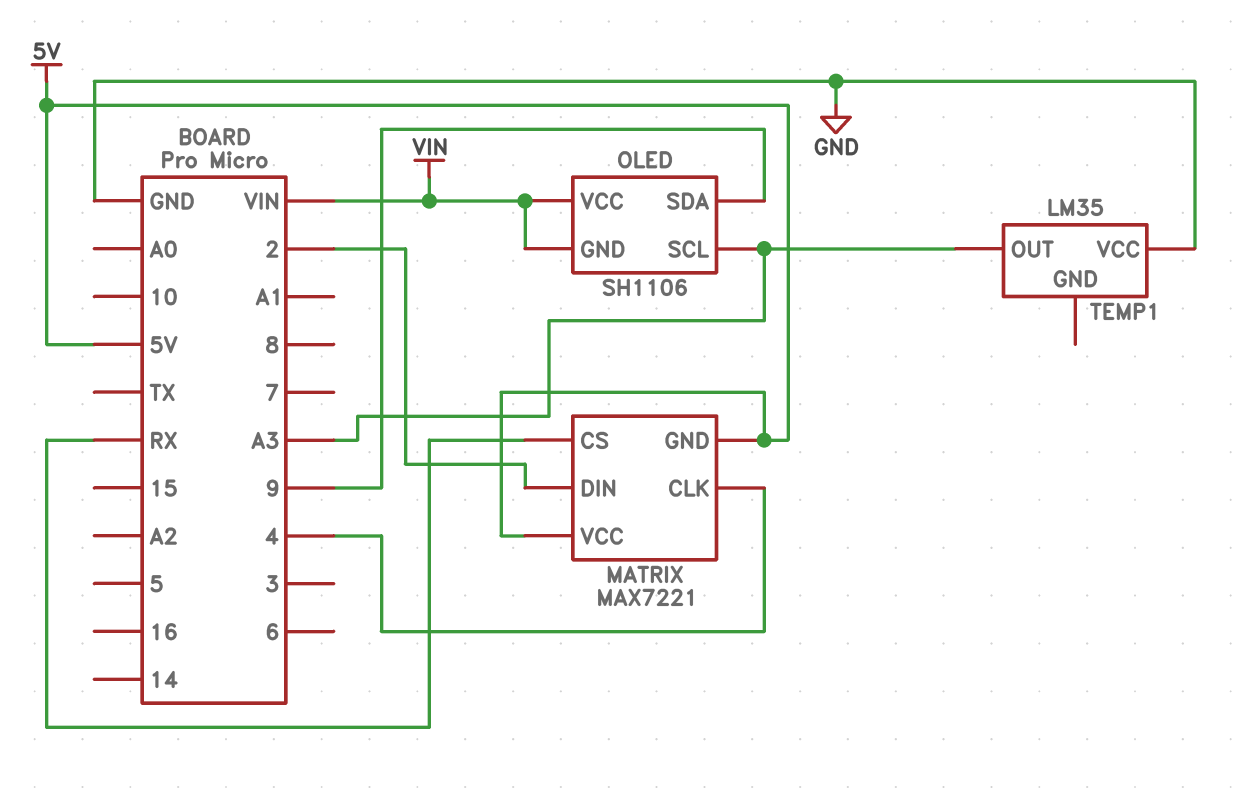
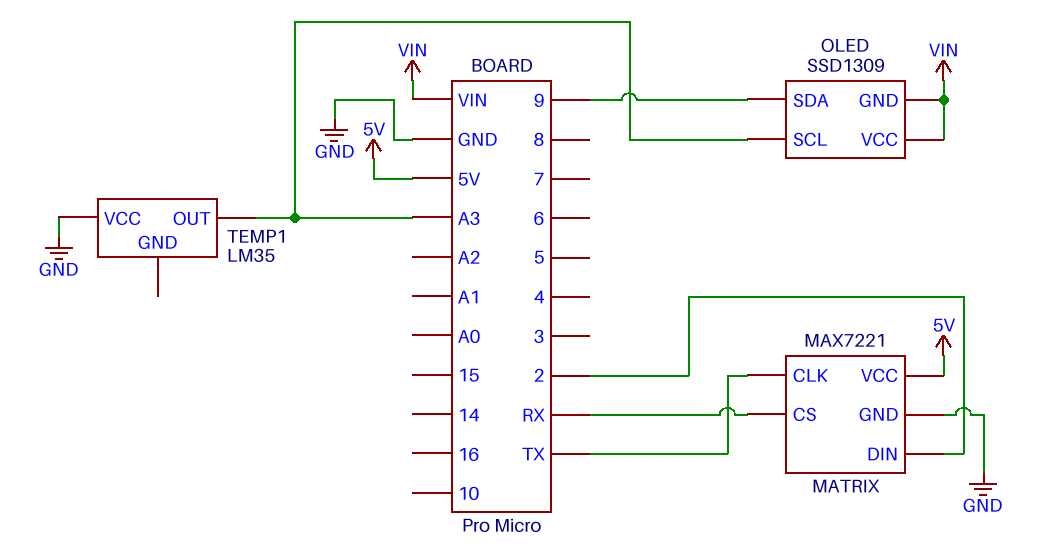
MATRIX pin CLK: 4 -> TX
MATRIX pin GND: 5V -> GND
OLED: SH1106 -> SSD1309

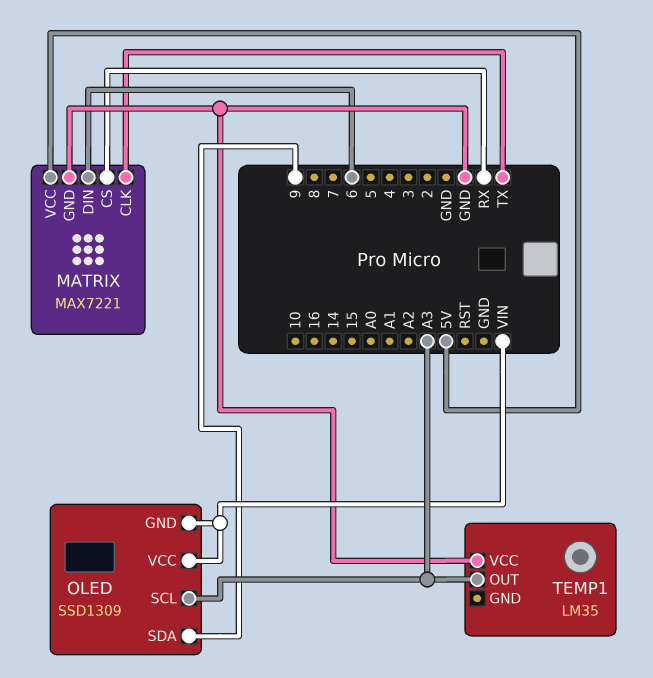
MATRIX pin DIN: 2 -> 6

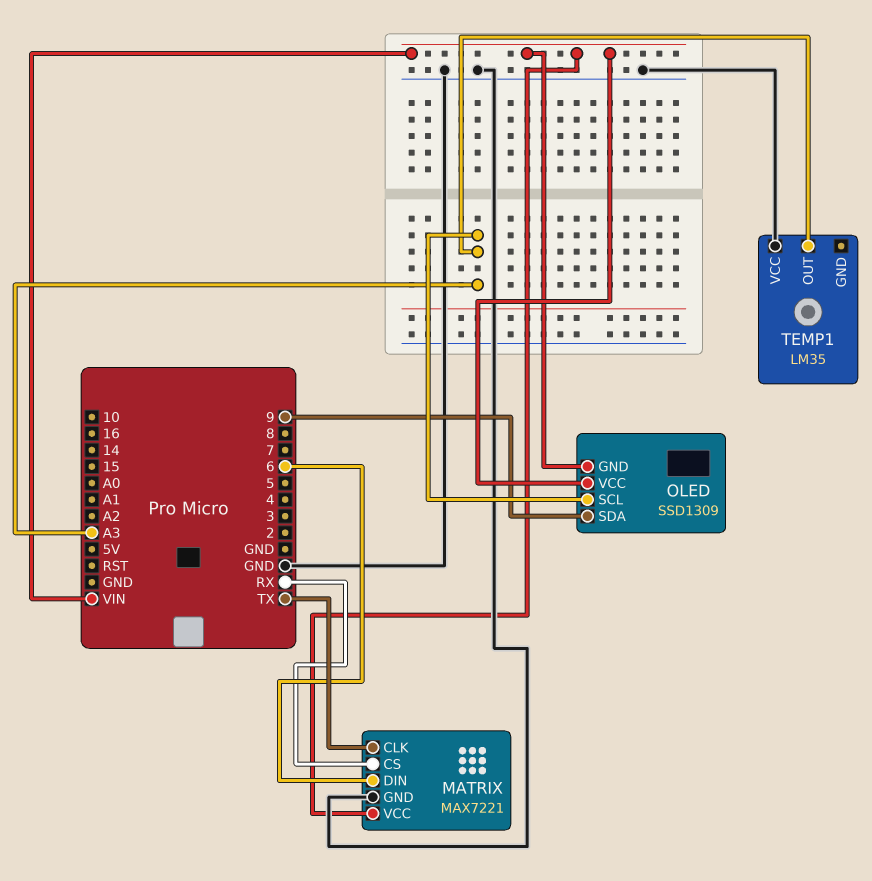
MATRIX pin VCC: 5V -> VIN

